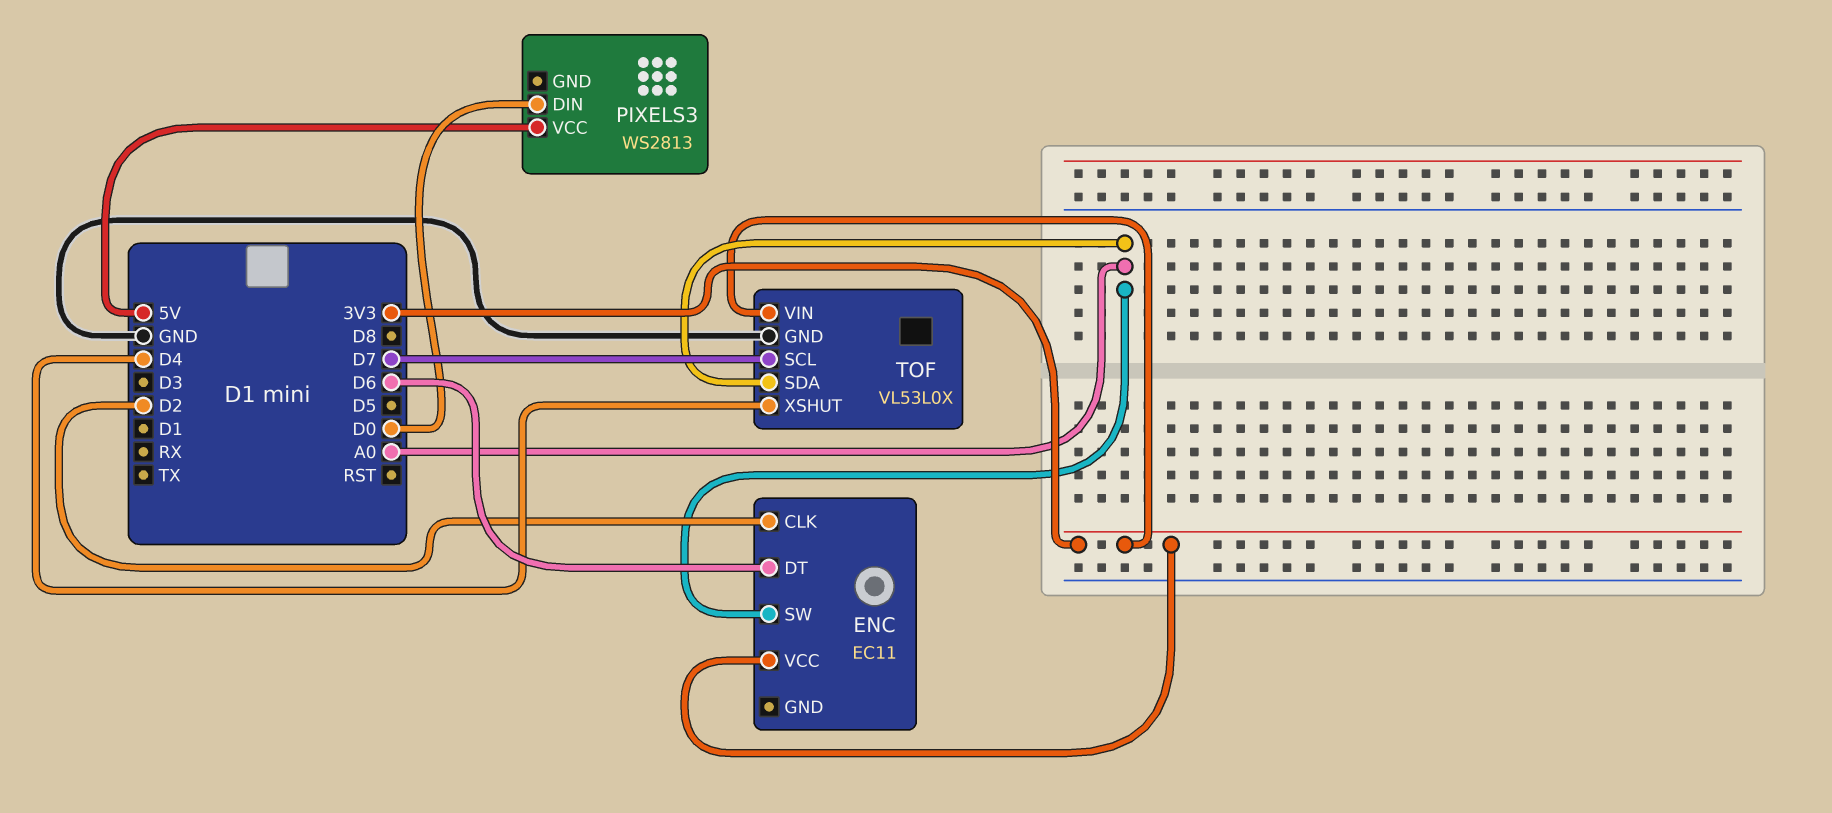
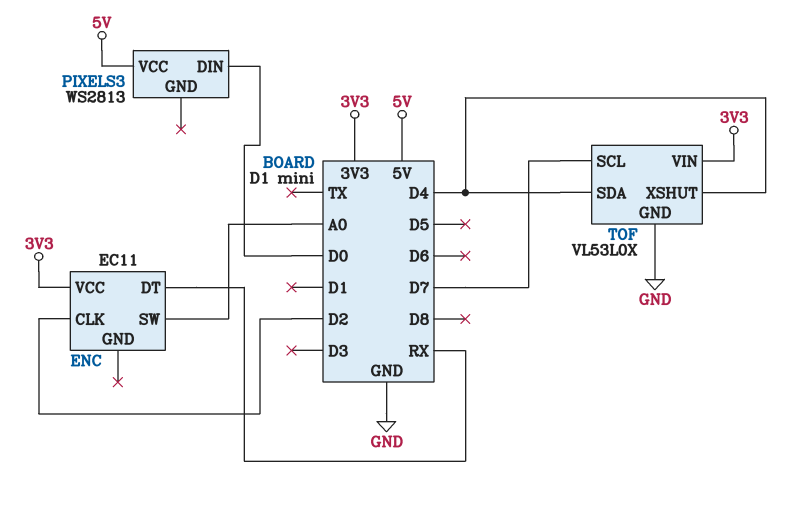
ENC pin DT: D6 -> RX
TOF pin SDA: A0 -> D4

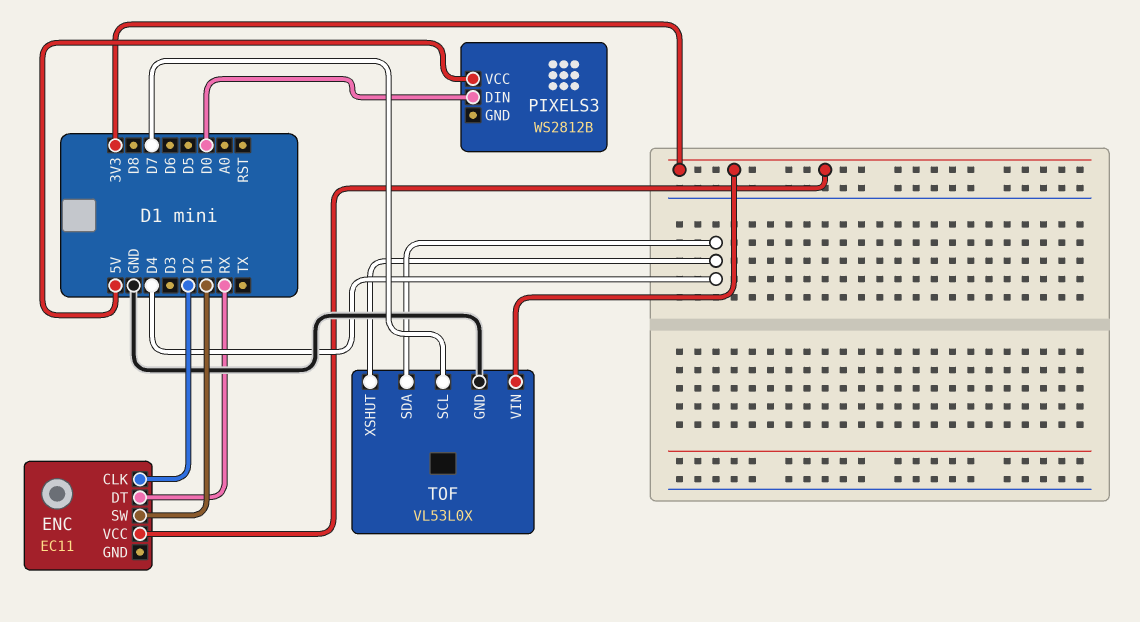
ENC pin SW: A0 -> D1
PIXELS3: WS2813 -> WS2812B

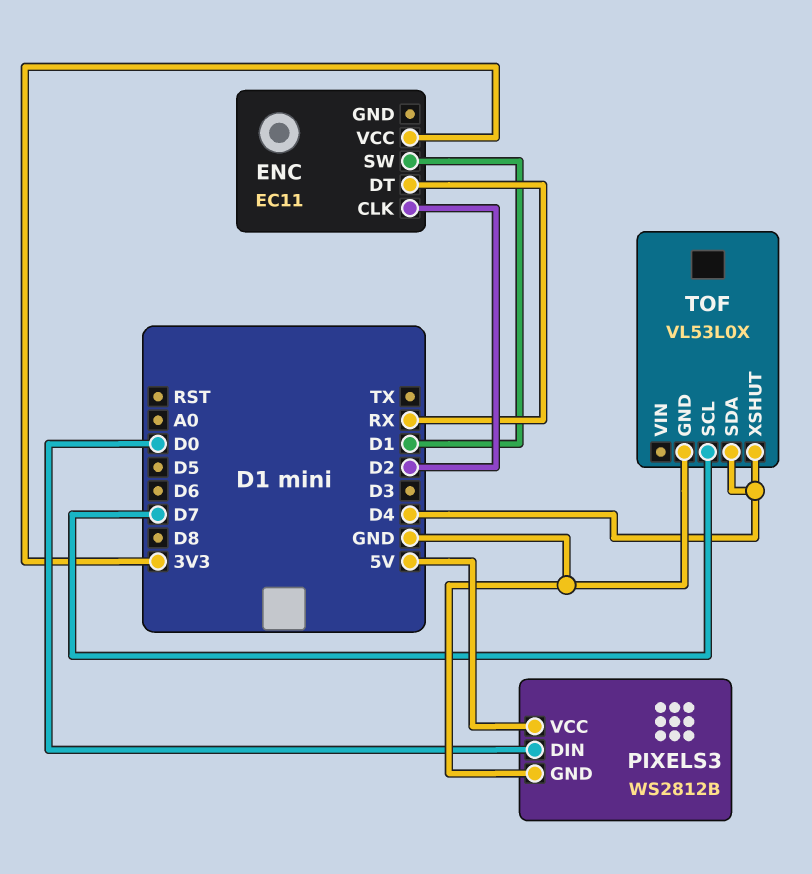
PIXELS3 pin GND: none -> GND
TOF pin VIN: 3V3 -> none

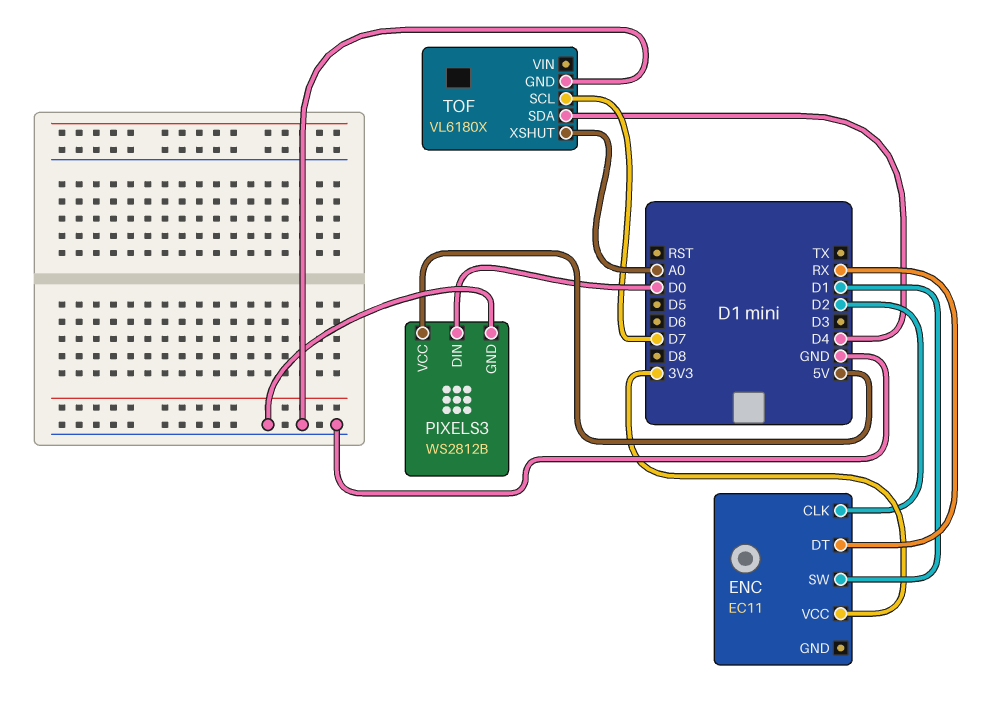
TOF: VL53L0X -> VL6180X
TOF pin XSHUT: D4 -> A0

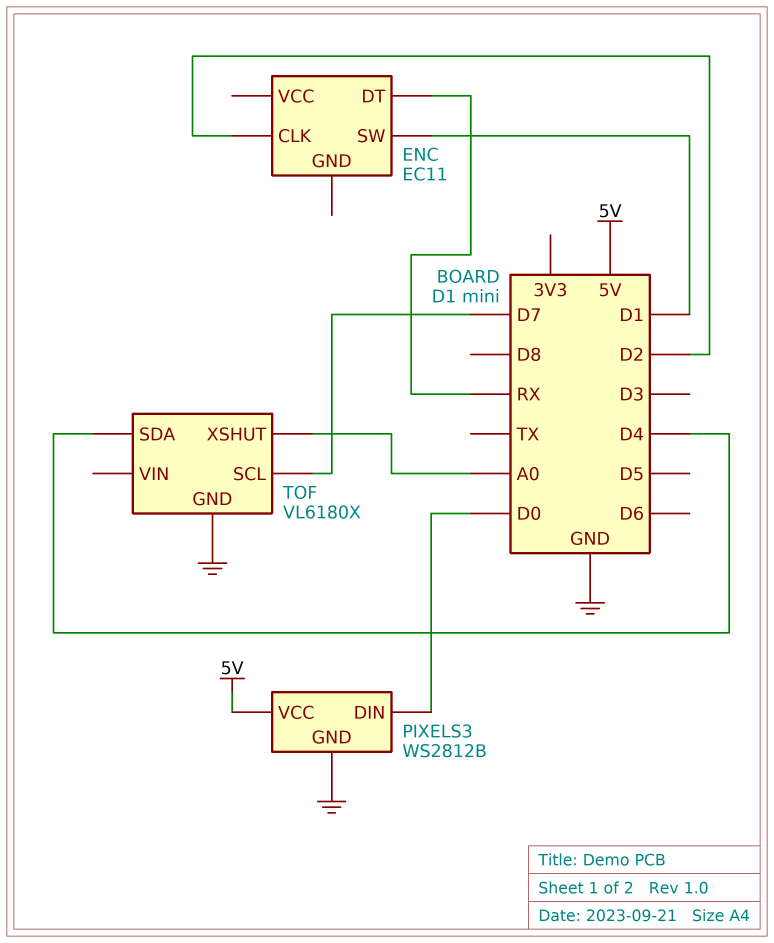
ENC pin VCC: 3V3 -> none

